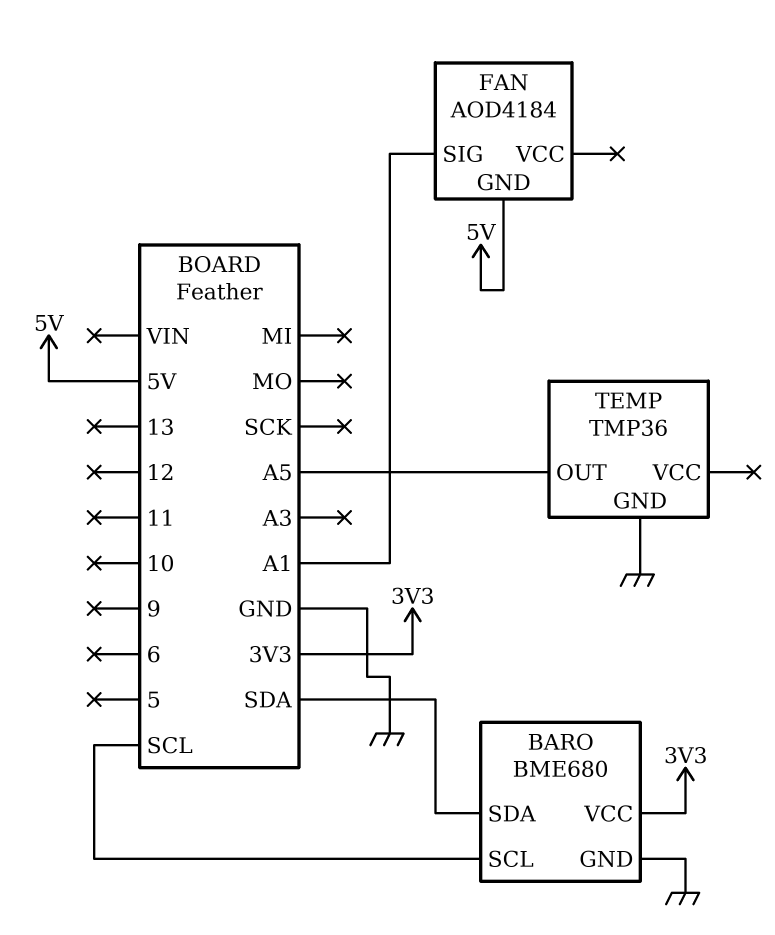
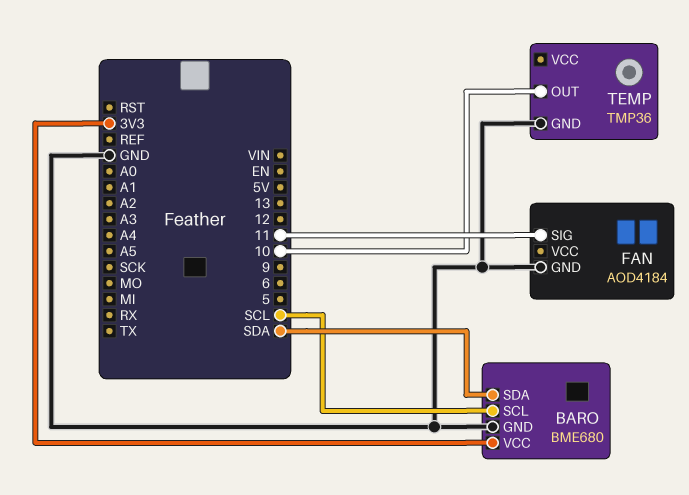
FAN pin GND: 5V -> GND
FAN pin SIG: A1 -> 11
TEMP pin OUT: A5 -> 10

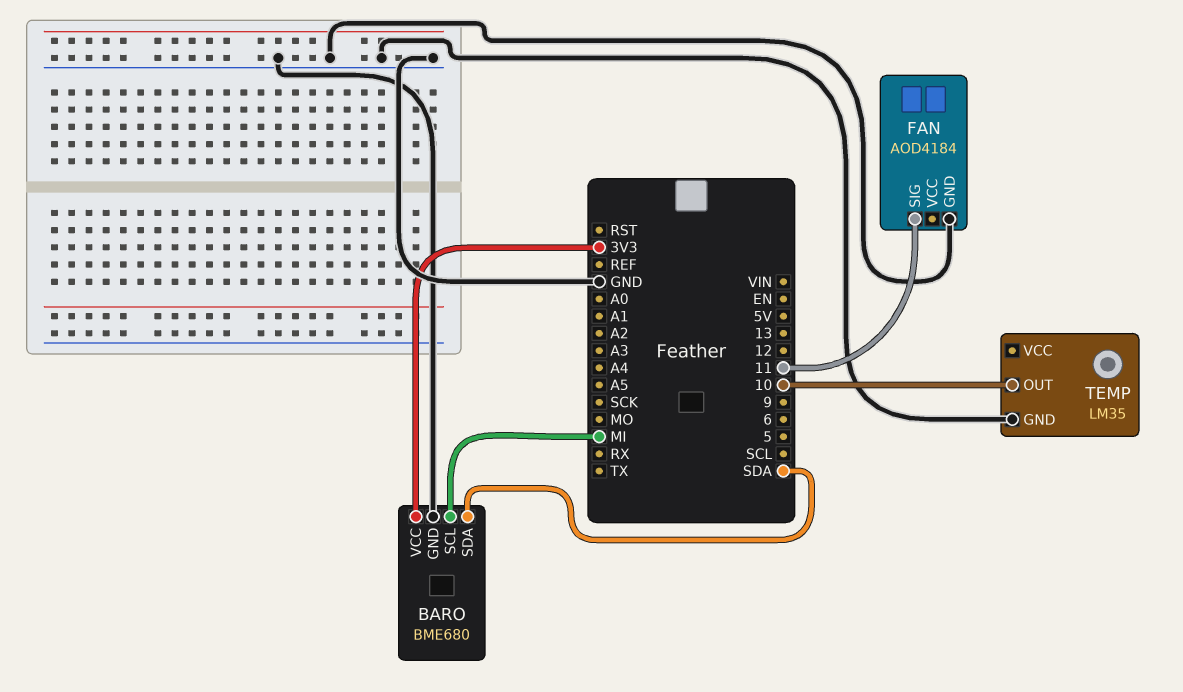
BARO pin SCL: SCL -> MI
TEMP: TMP36 -> LM35

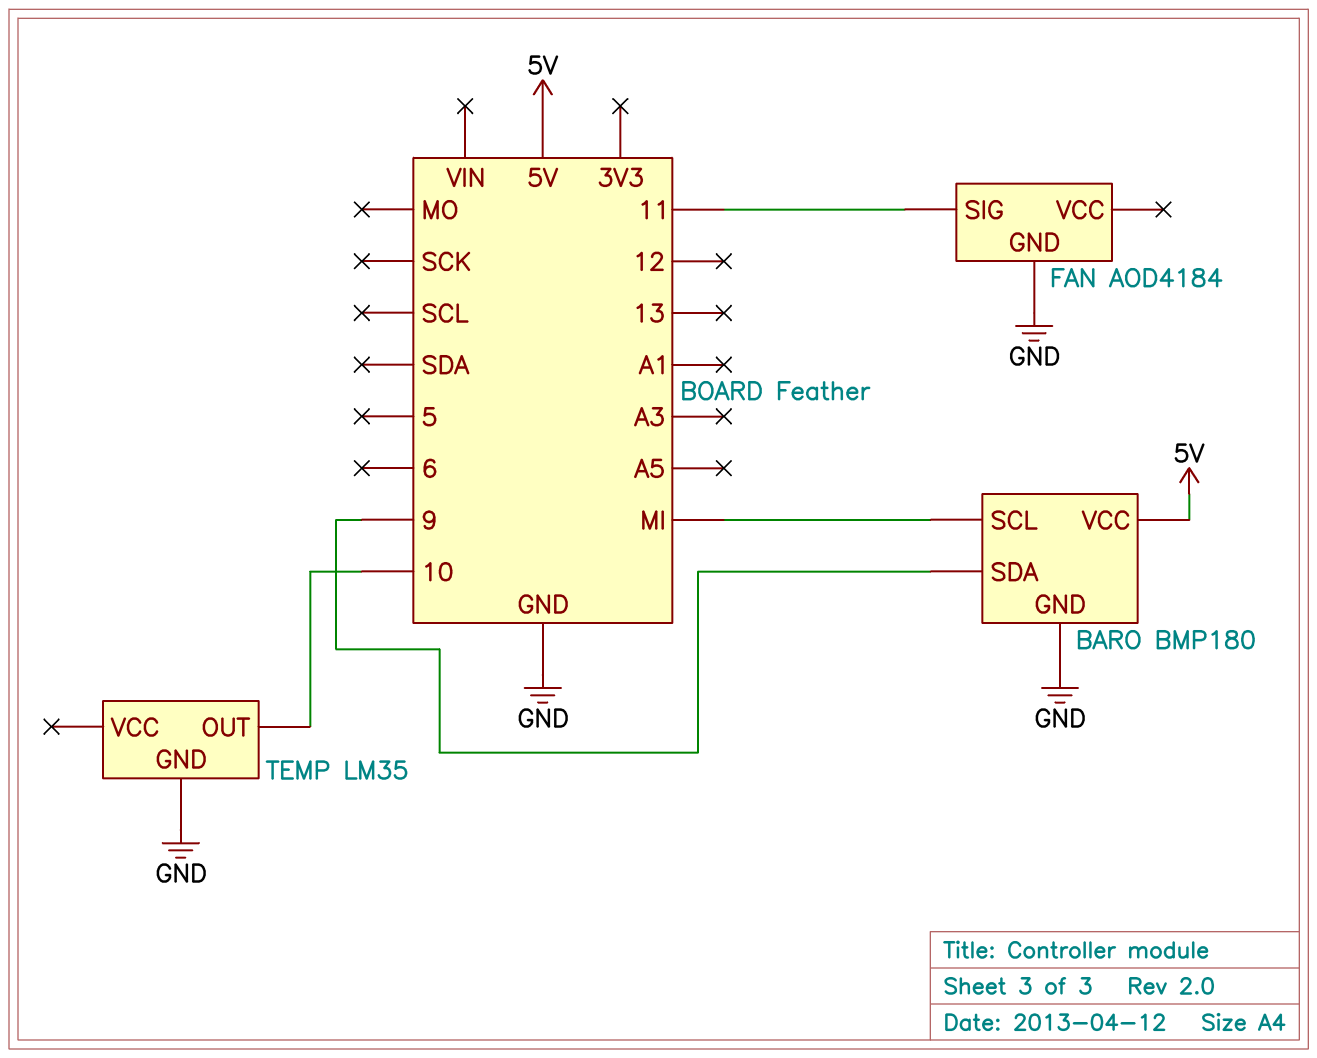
BARO: BME680 -> BMP180
BARO pin SDA: SDA -> 9
BARO pin VCC: 3V3 -> 5V

